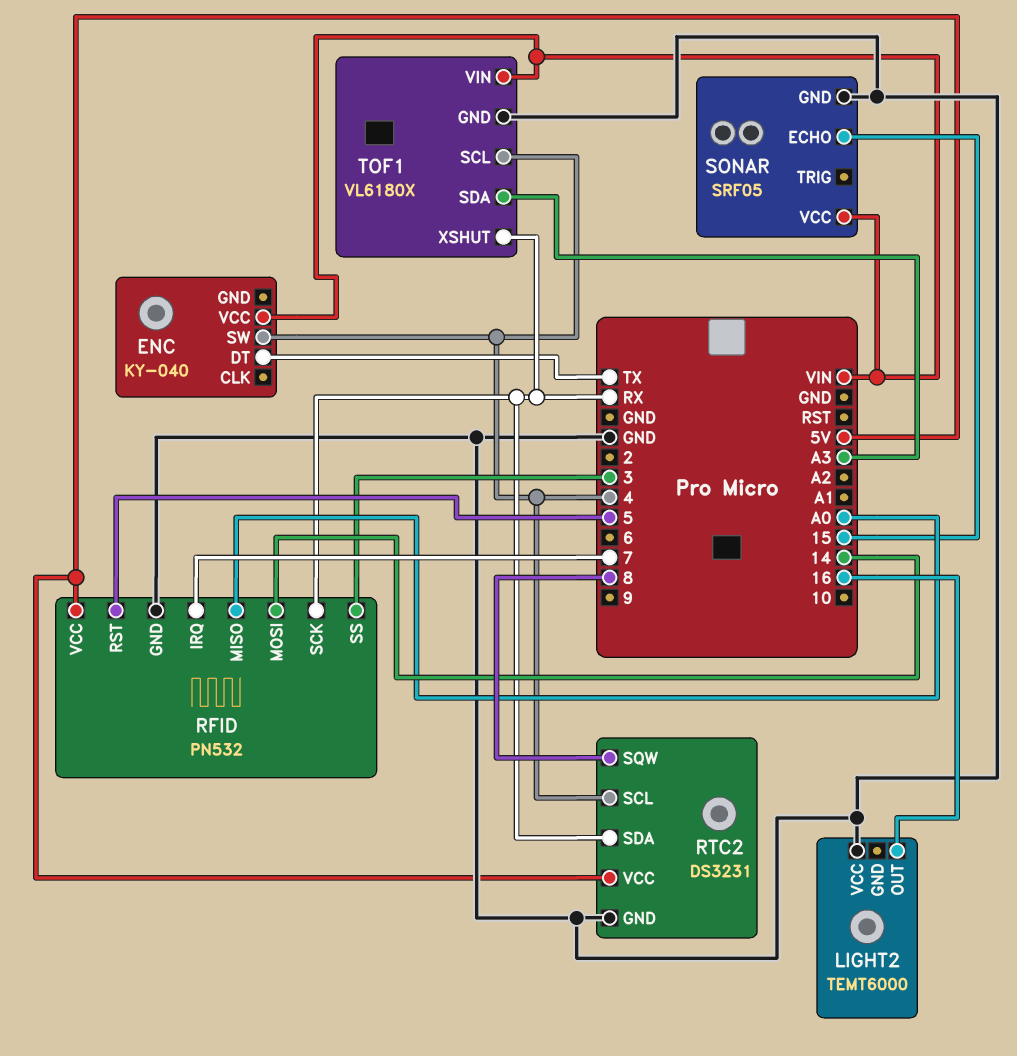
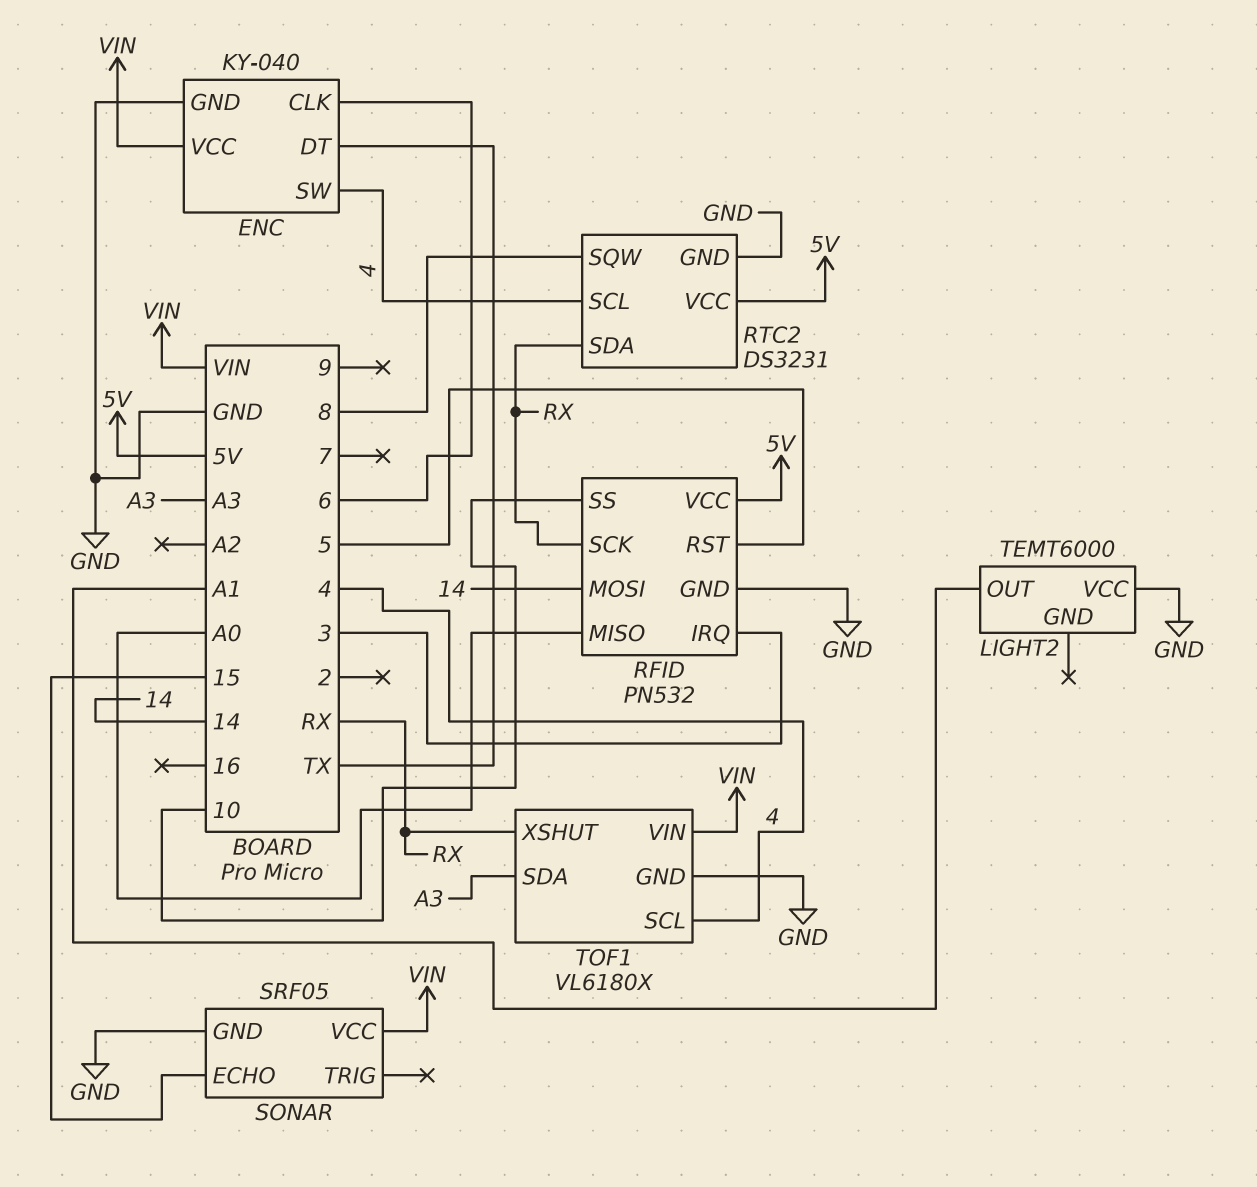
ENC pin CLK: none -> 6
ENC pin GND: none -> GND
LIGHT2 pin OUT: 16 -> A1
RFID pin IRQ: 7 -> 3
RFID pin SS: 3 -> 10

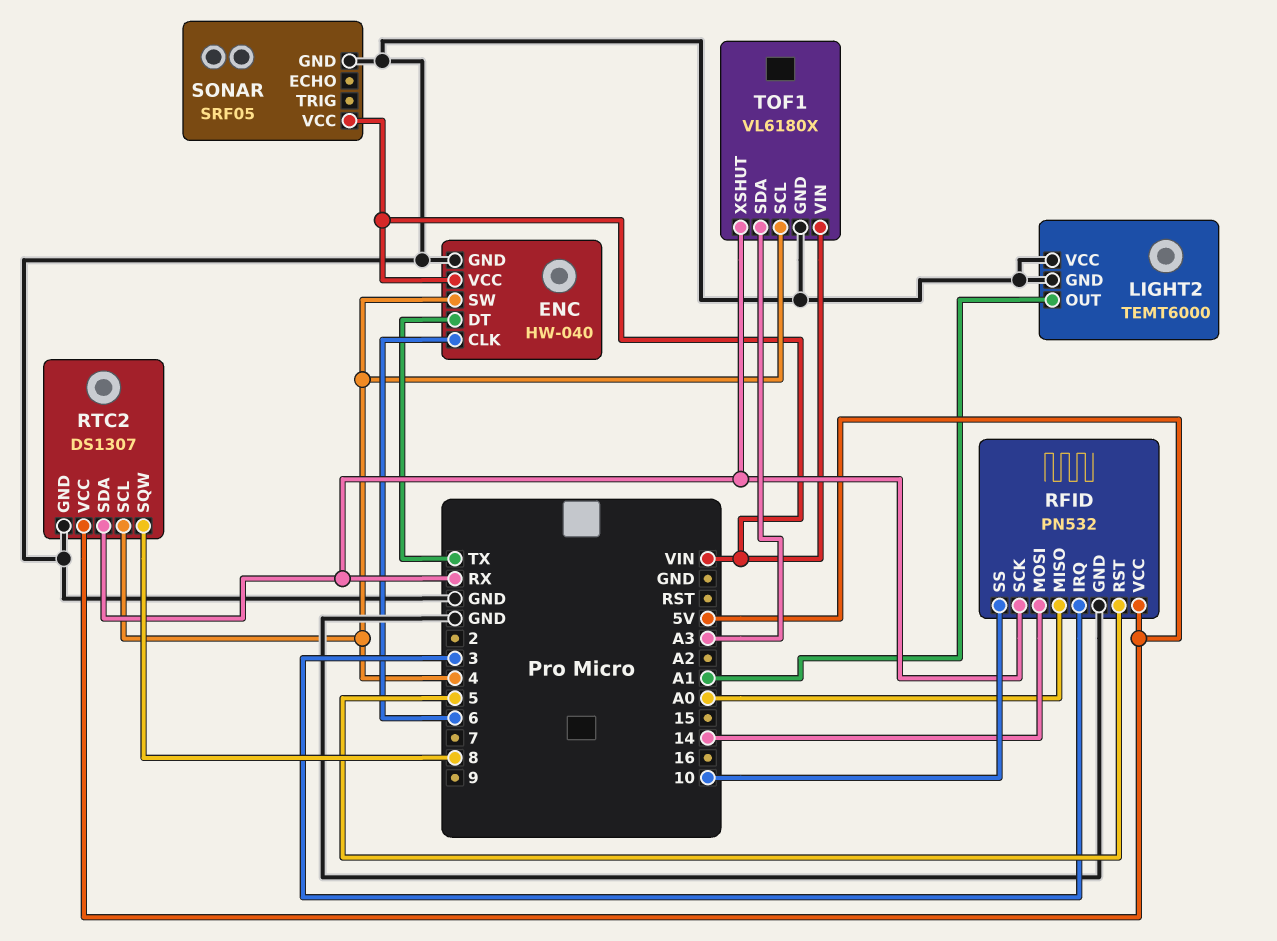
ENC: KY-040 -> HW-040
LIGHT2 pin GND: none -> GND
RTC2: DS3231 -> DS1307
SONAR pin ECHO: 15 -> none

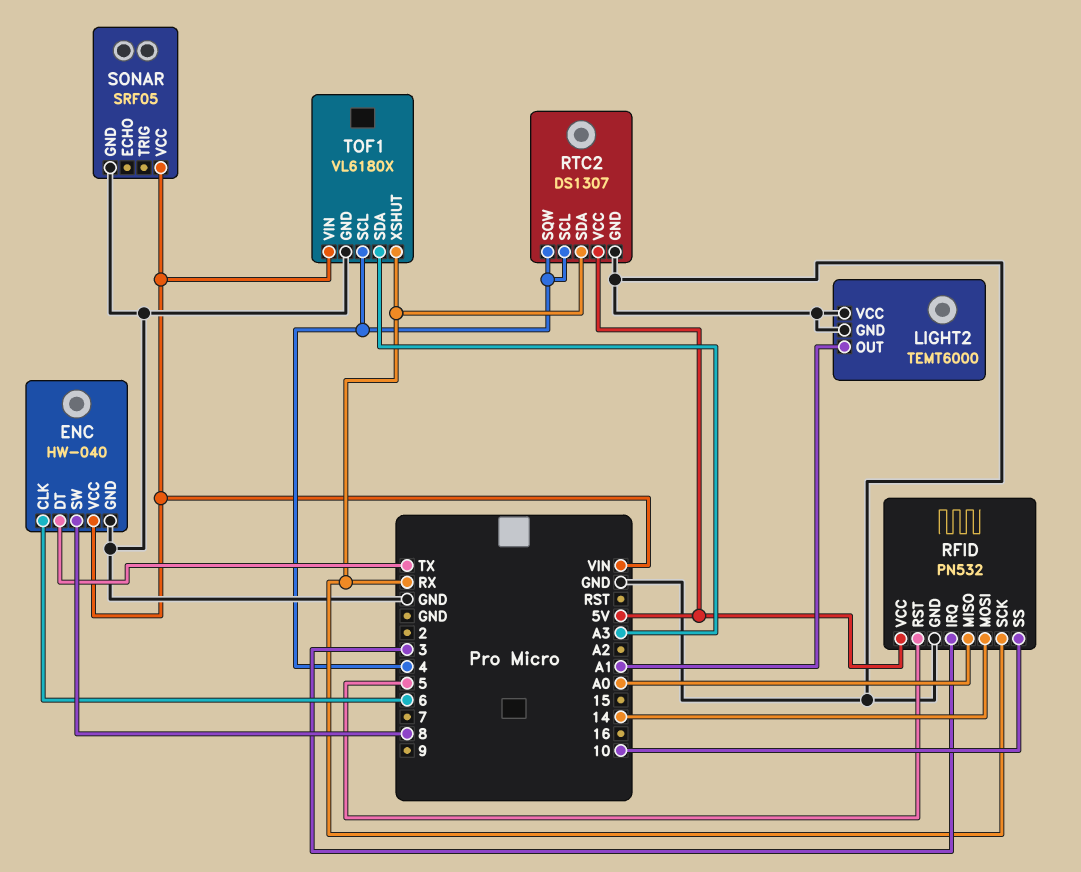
ENC pin SW: 4 -> 8
RTC2 pin SQW: 8 -> 4

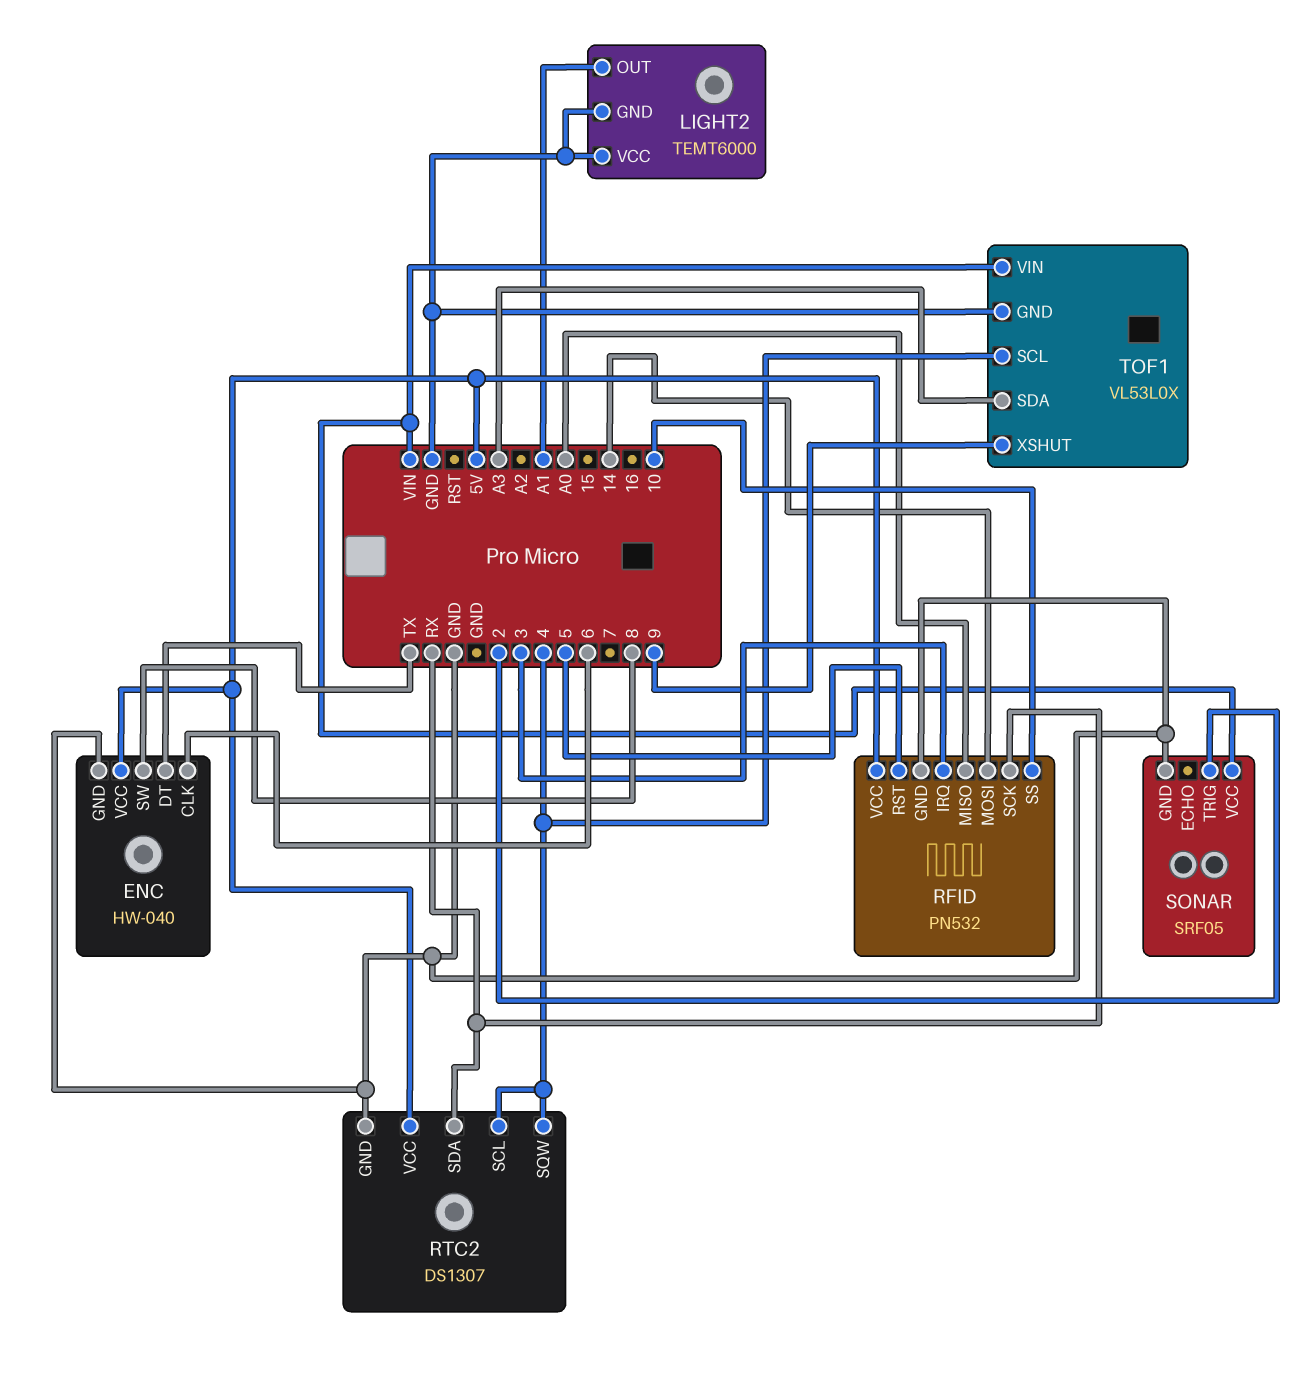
ENC pin VCC: VIN -> 5V
SONAR pin TRIG: none -> 2
TOF1: VL6180X -> VL53L0X
TOF1 pin XSHUT: RX -> 9

